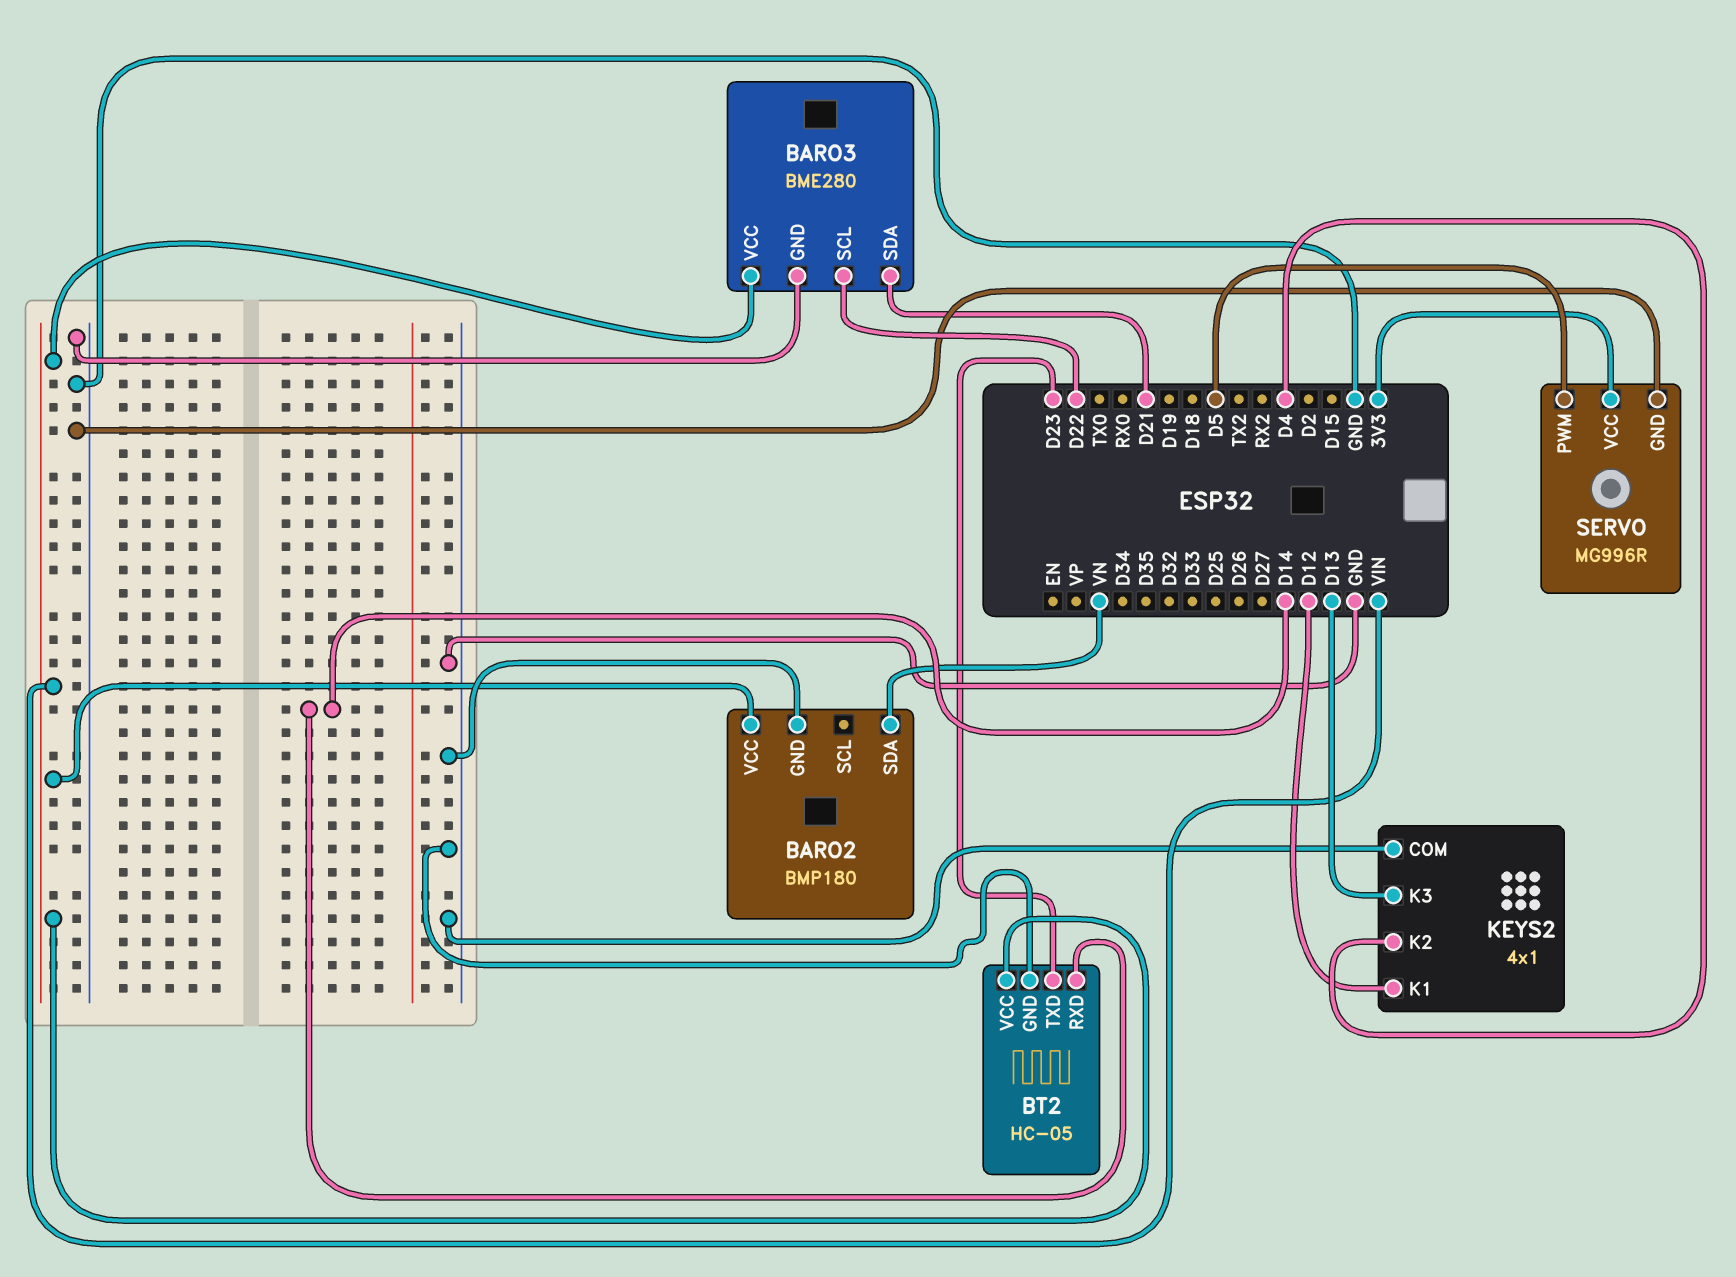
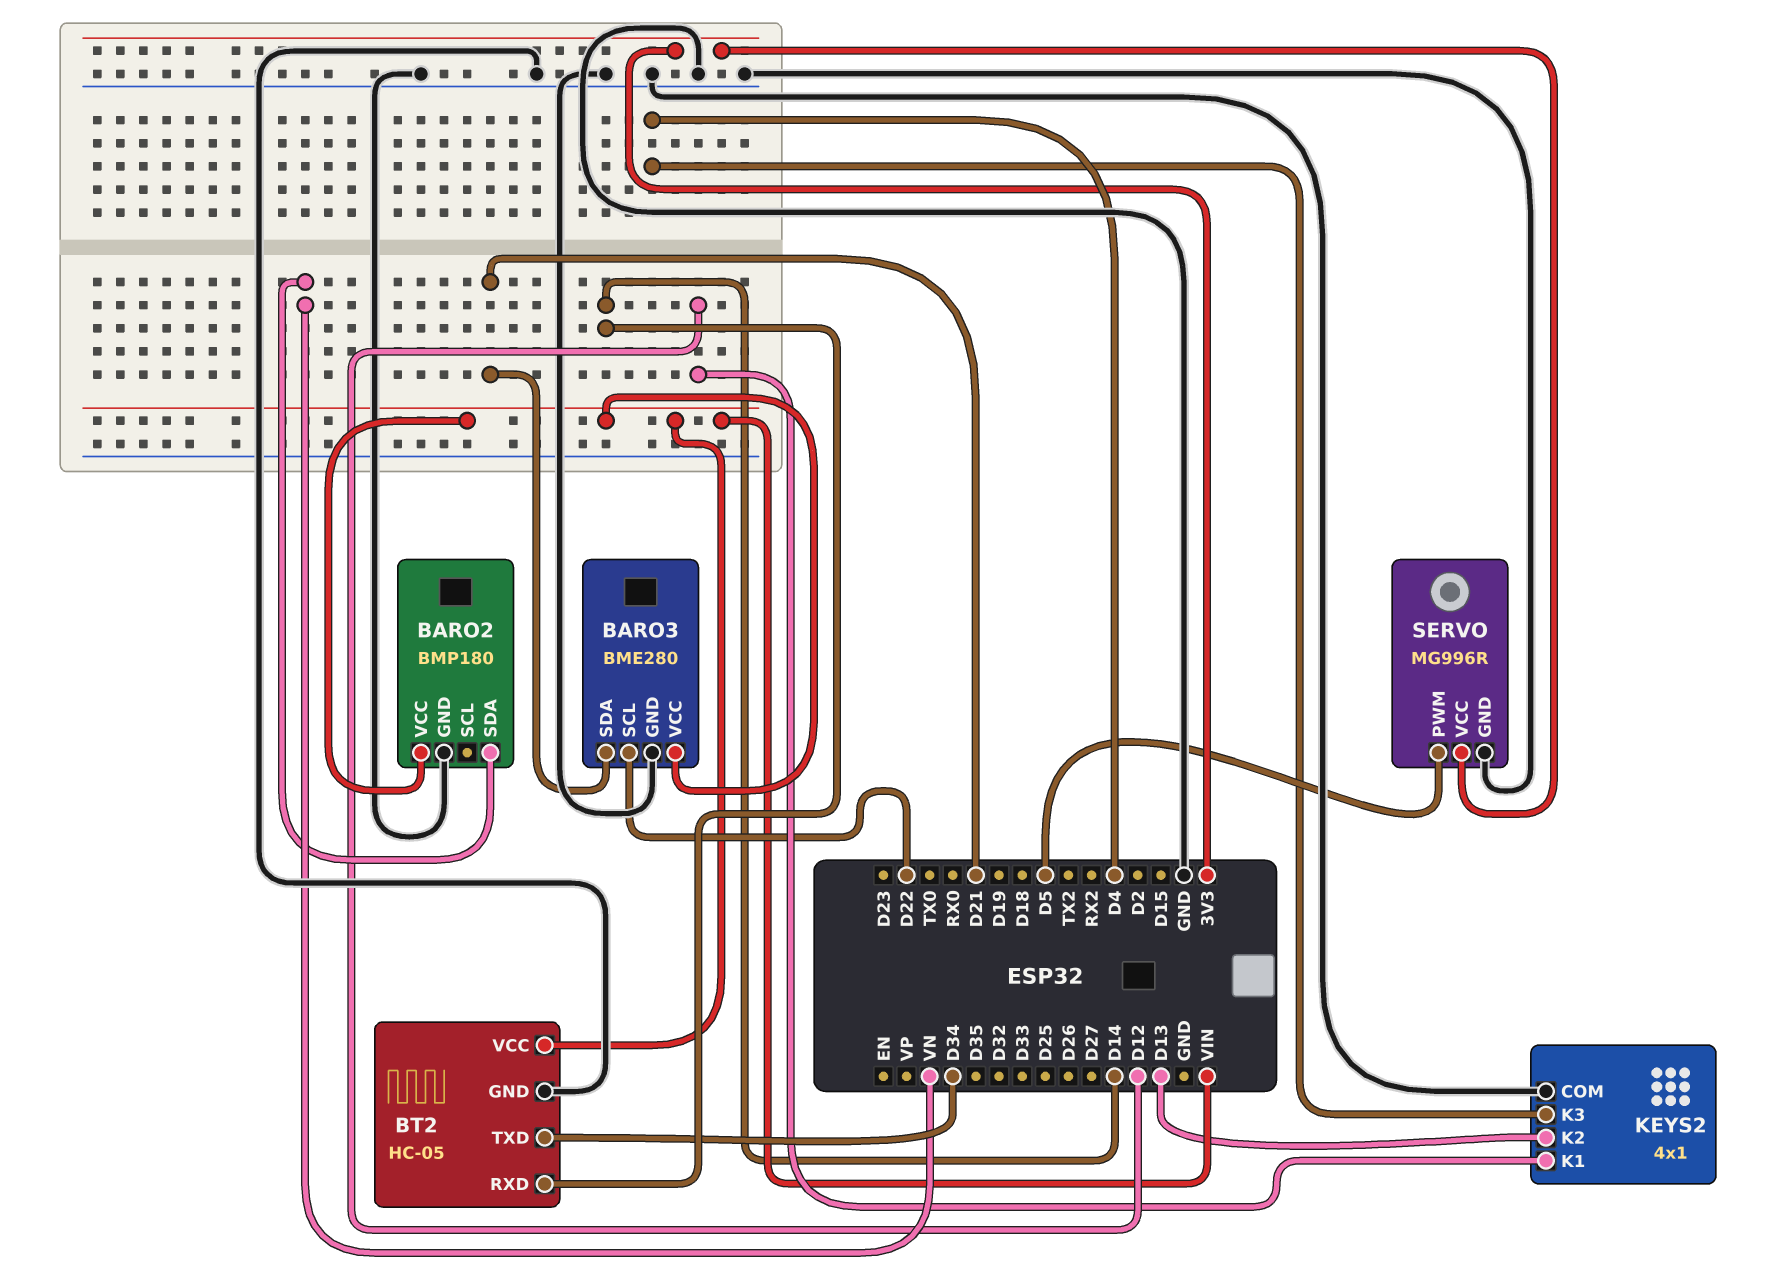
BT2 pin TXD: D23 -> D34
KEYS2 pin K2: D4 -> D13
KEYS2 pin K3: D13 -> D4

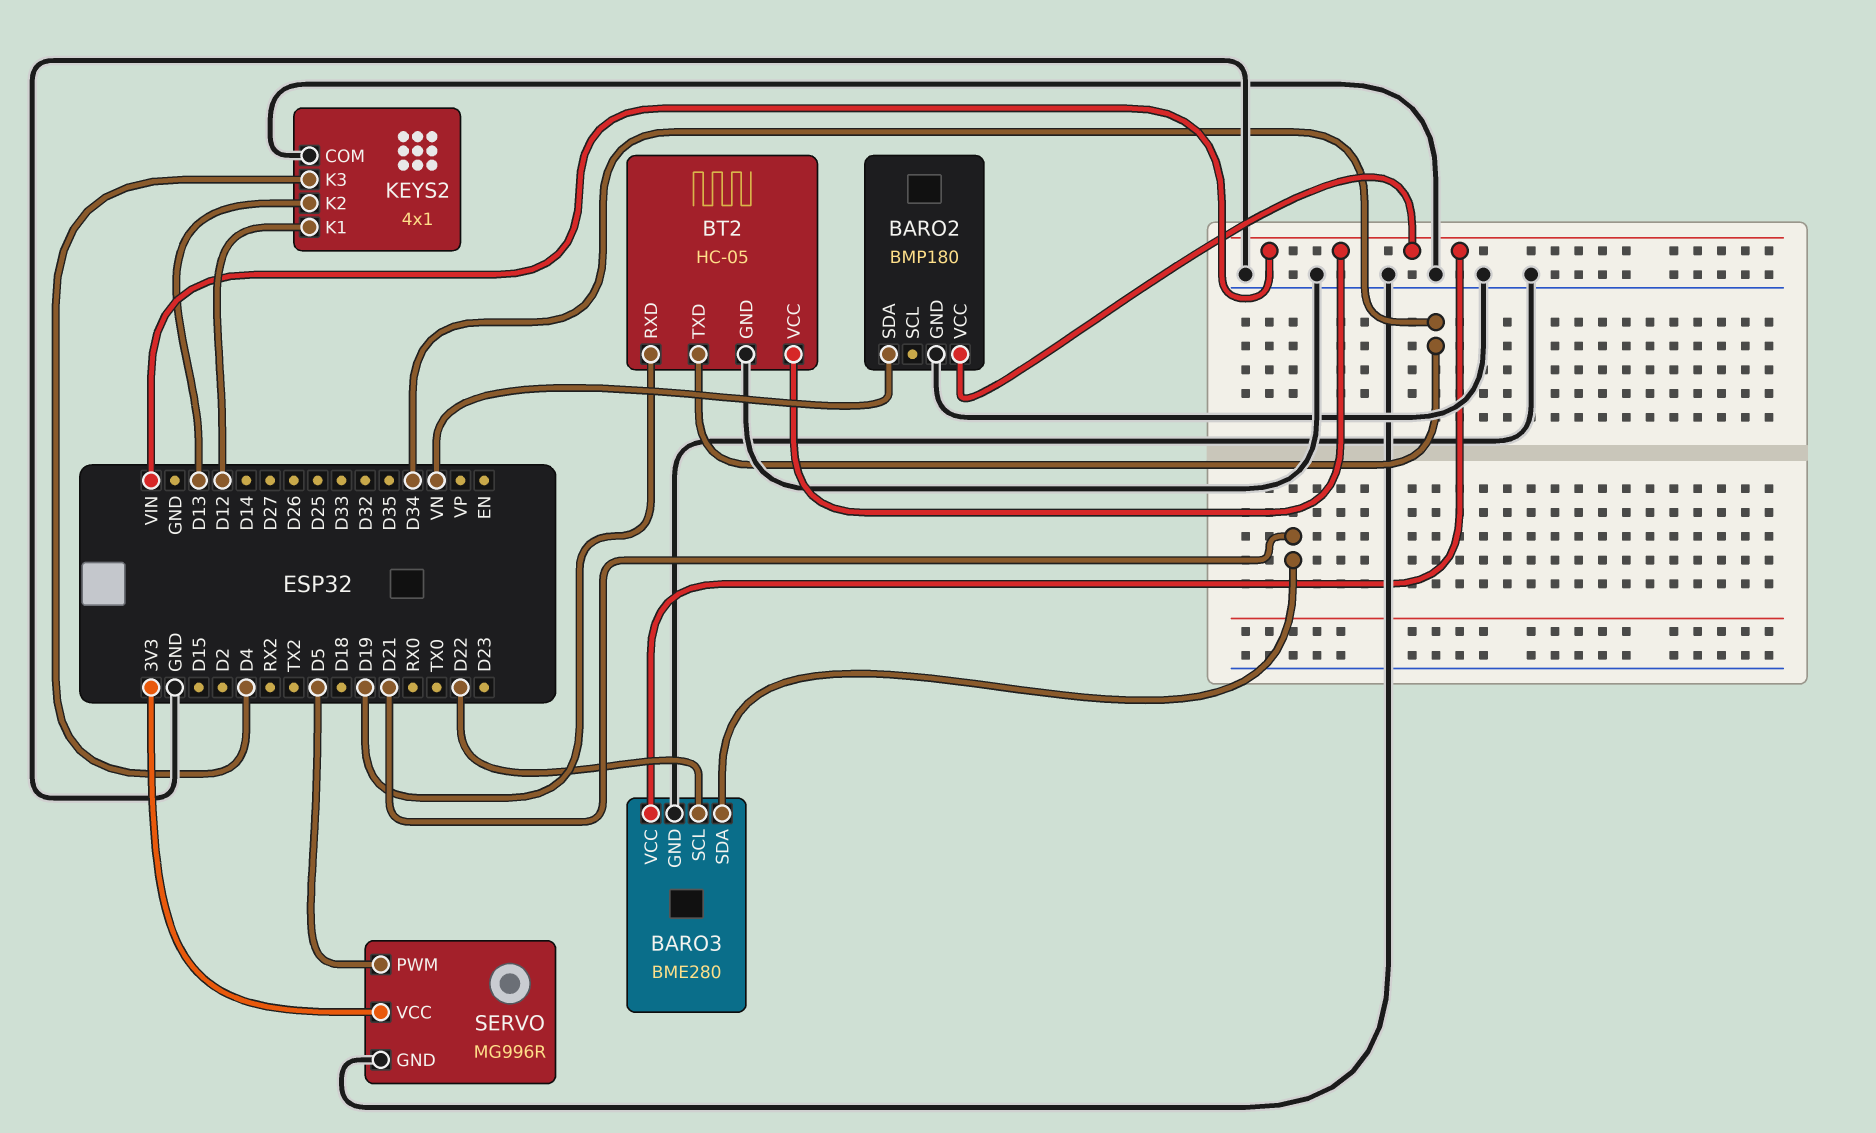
BT2 pin RXD: D14 -> D19

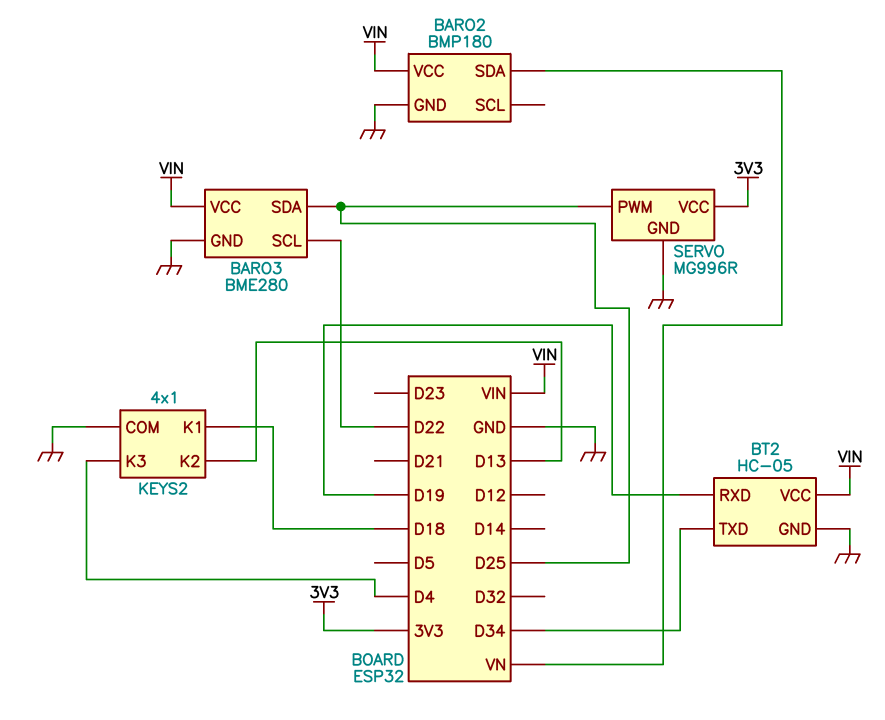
BARO3 pin SDA: D21 -> D25
KEYS2 pin K1: D12 -> D18
SERVO pin PWM: D5 -> D25

